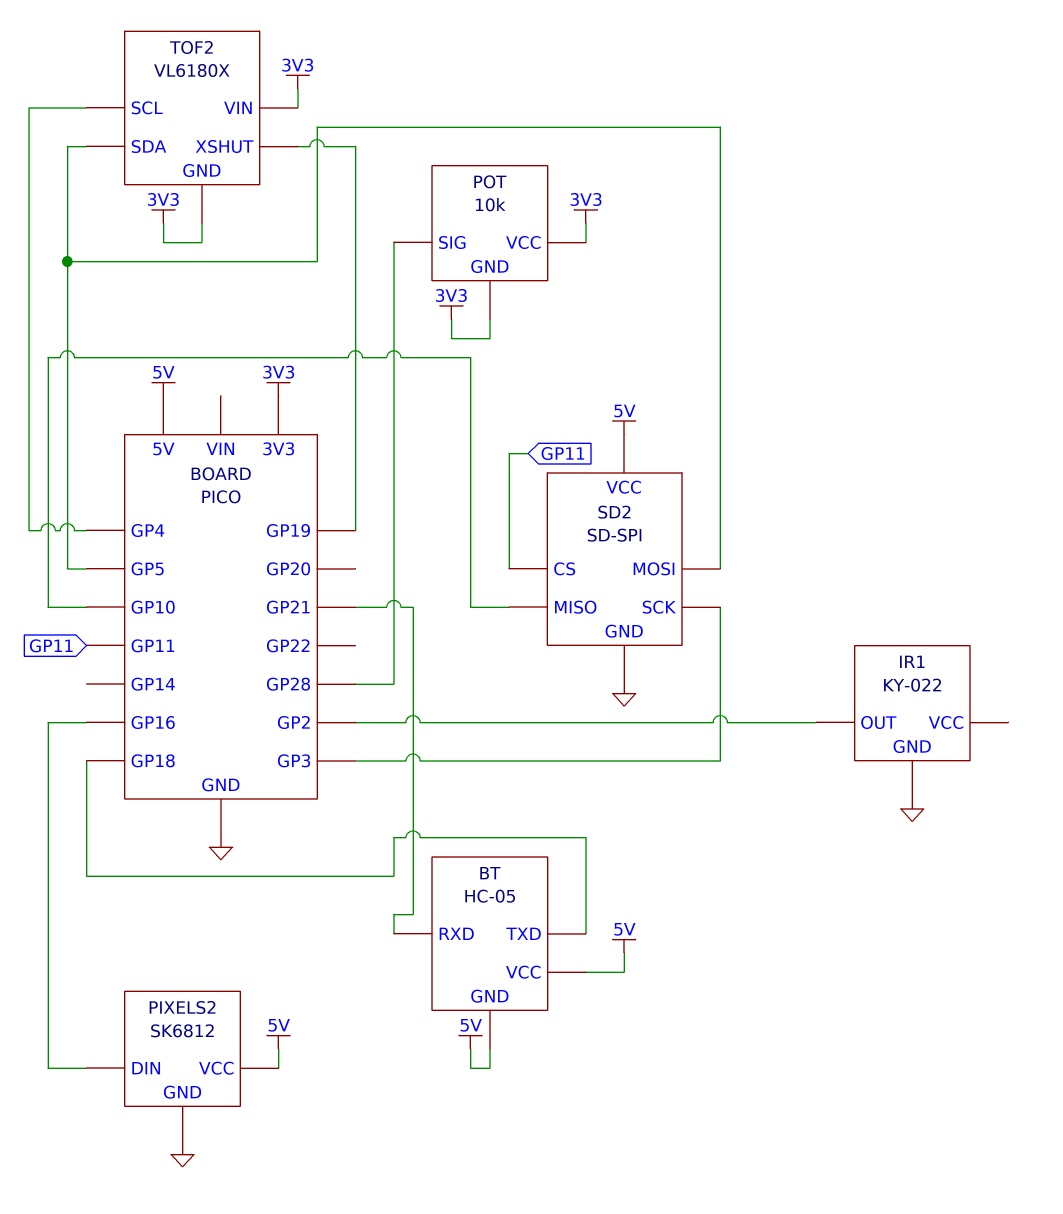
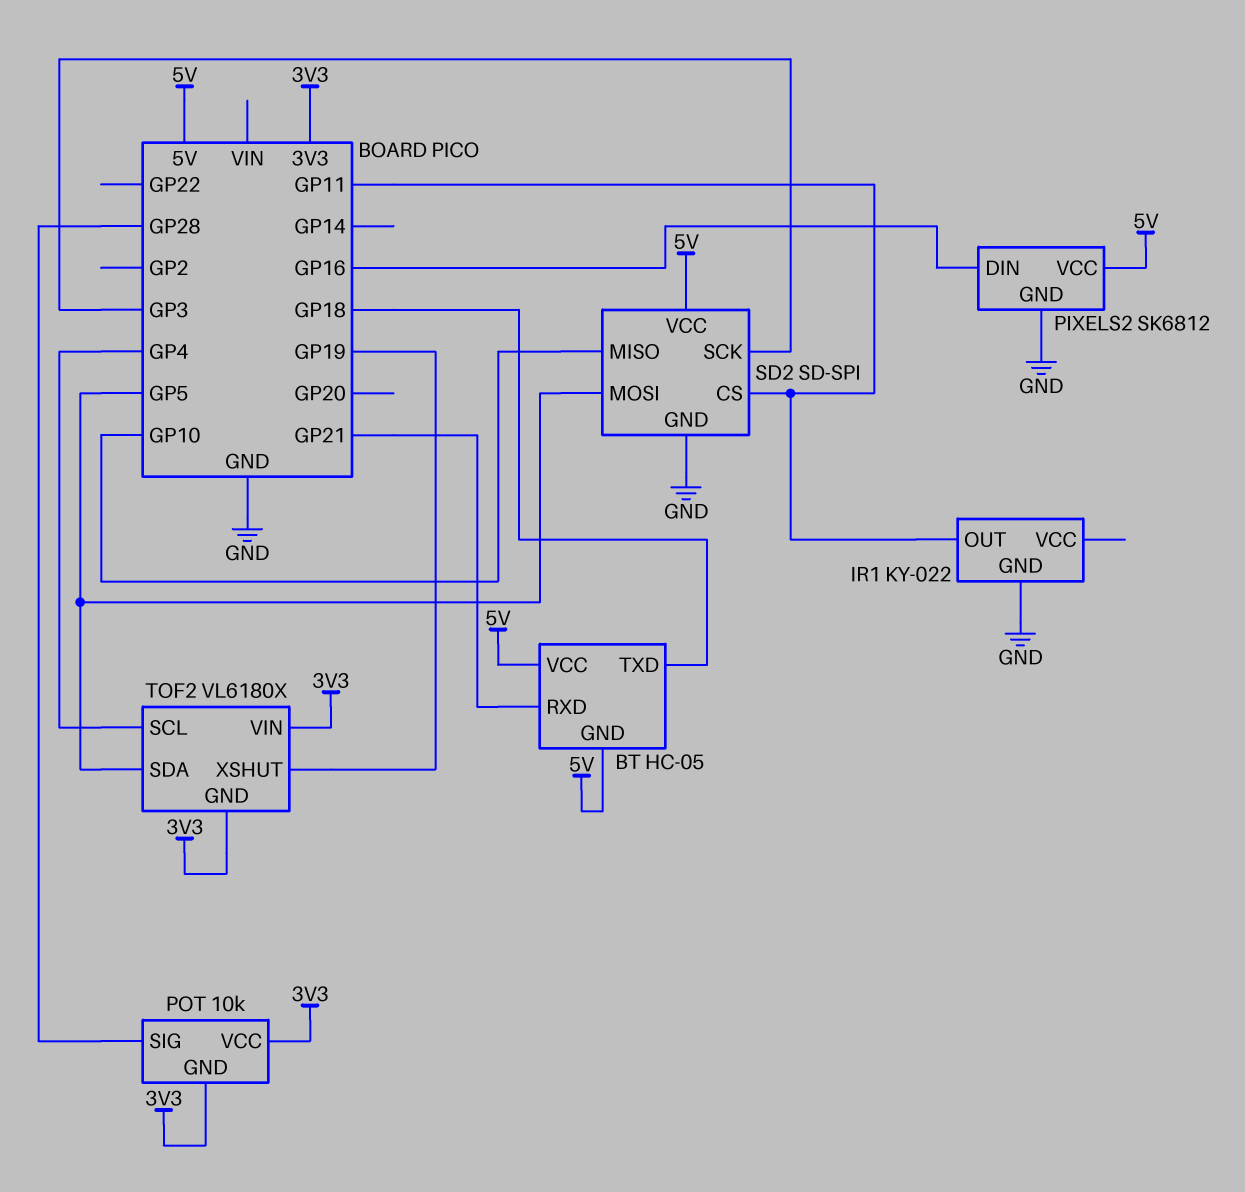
IR1 pin OUT: GP2 -> GP11

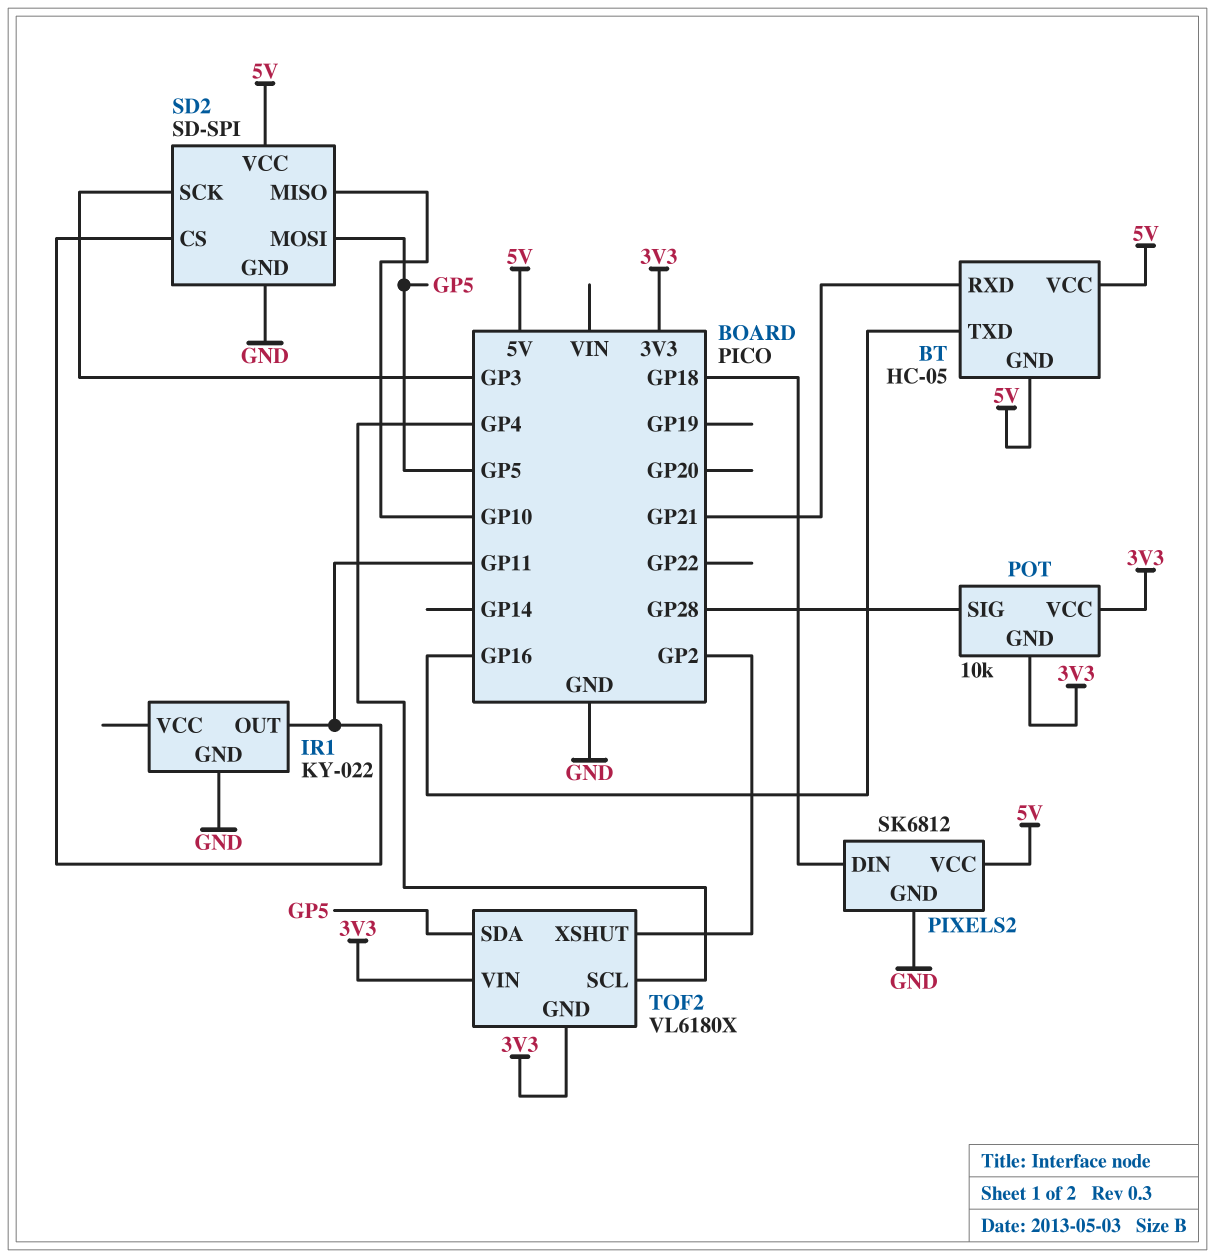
BT pin TXD: GP18 -> GP16
PIXELS2 pin DIN: GP16 -> GP18
TOF2 pin XSHUT: GP19 -> GP2

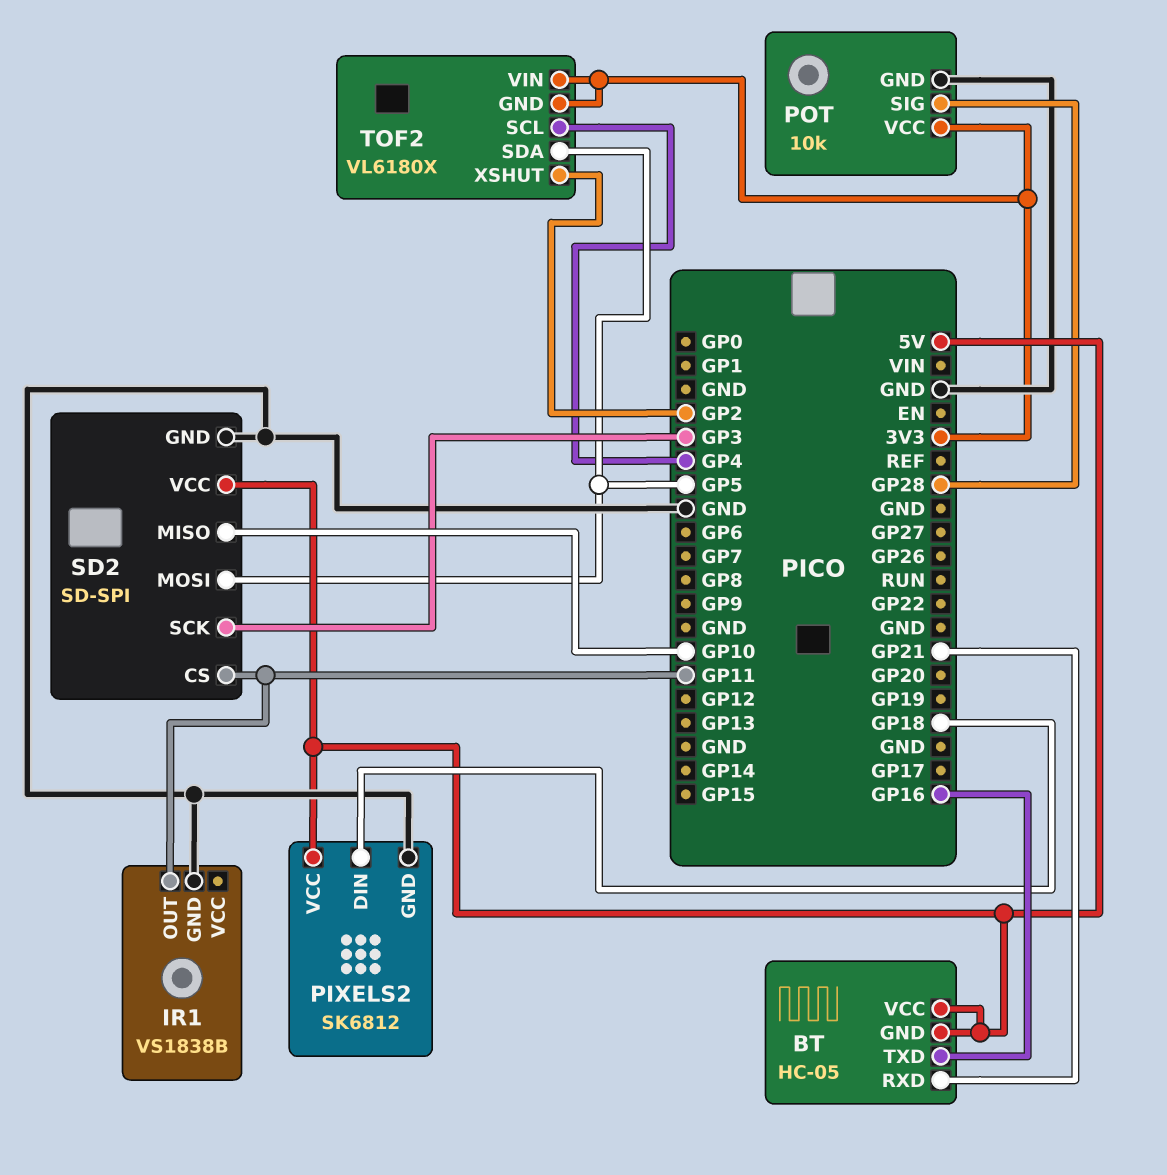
IR1: KY-022 -> VS1838B
POT pin GND: 3V3 -> GND

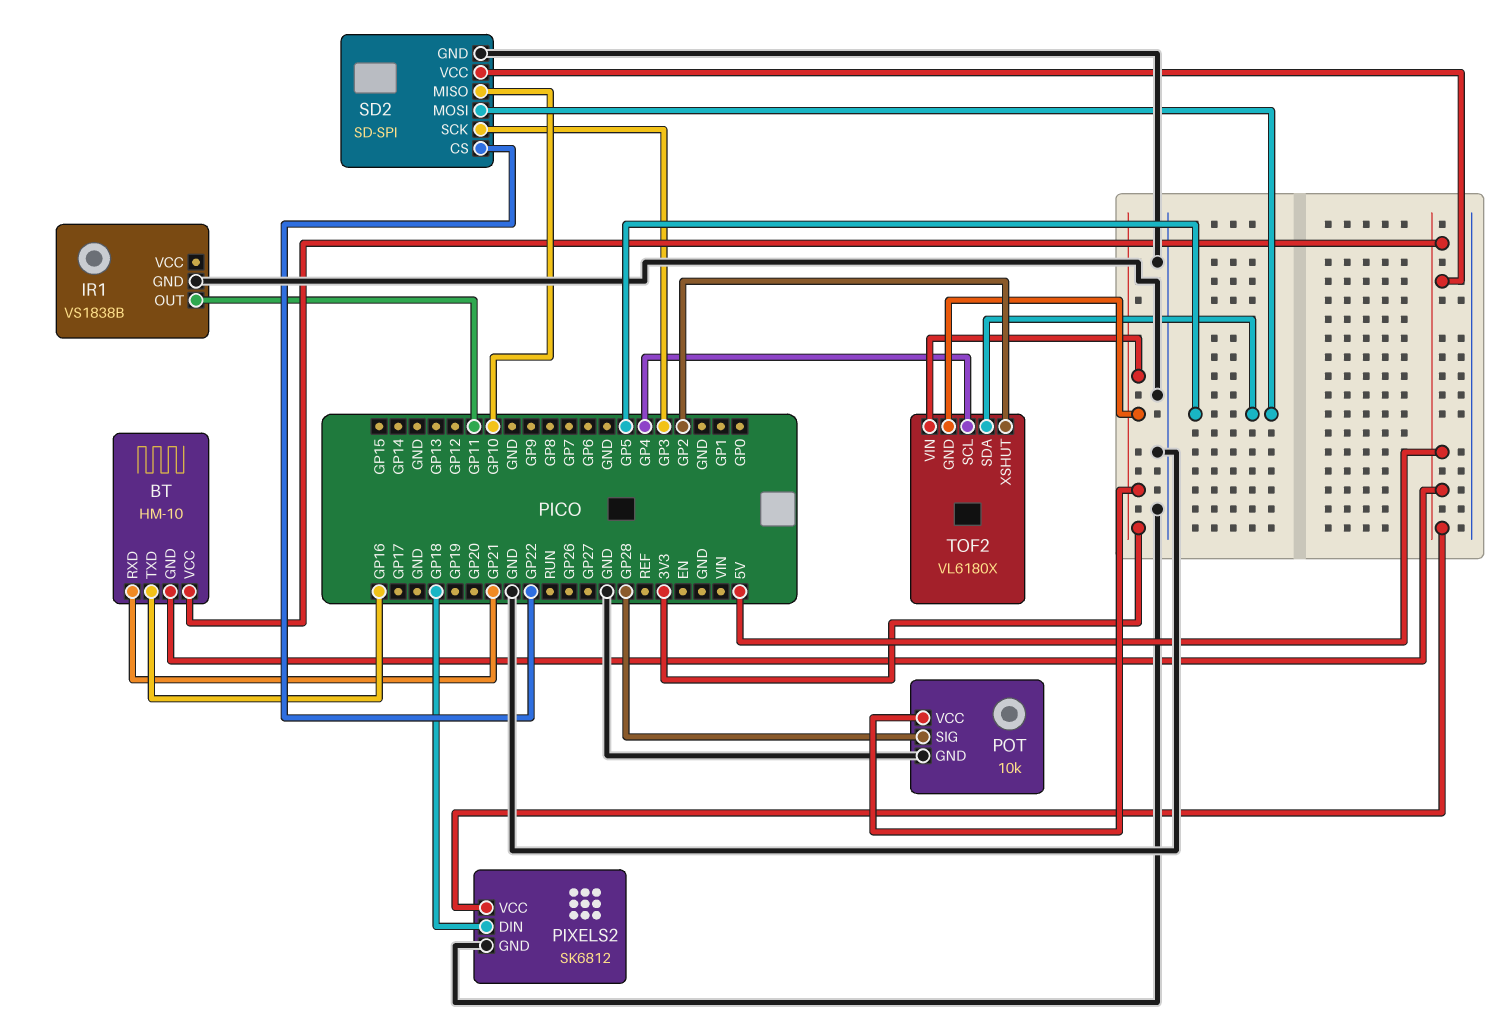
BT: HC-05 -> HM-10
SD2 pin CS: GP11 -> GP22

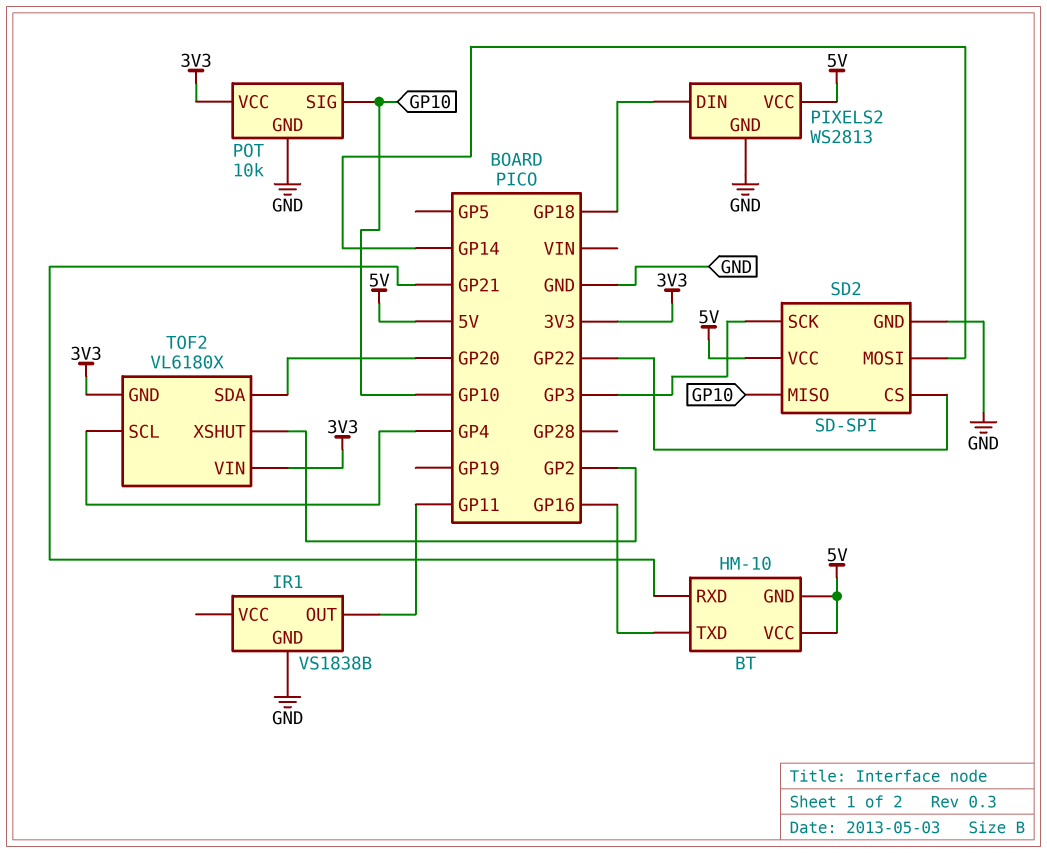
PIXELS2: SK6812 -> WS2813
POT pin SIG: GP28 -> GP10
SD2 pin MOSI: GP5 -> GP14
TOF2 pin SDA: GP5 -> GP20

